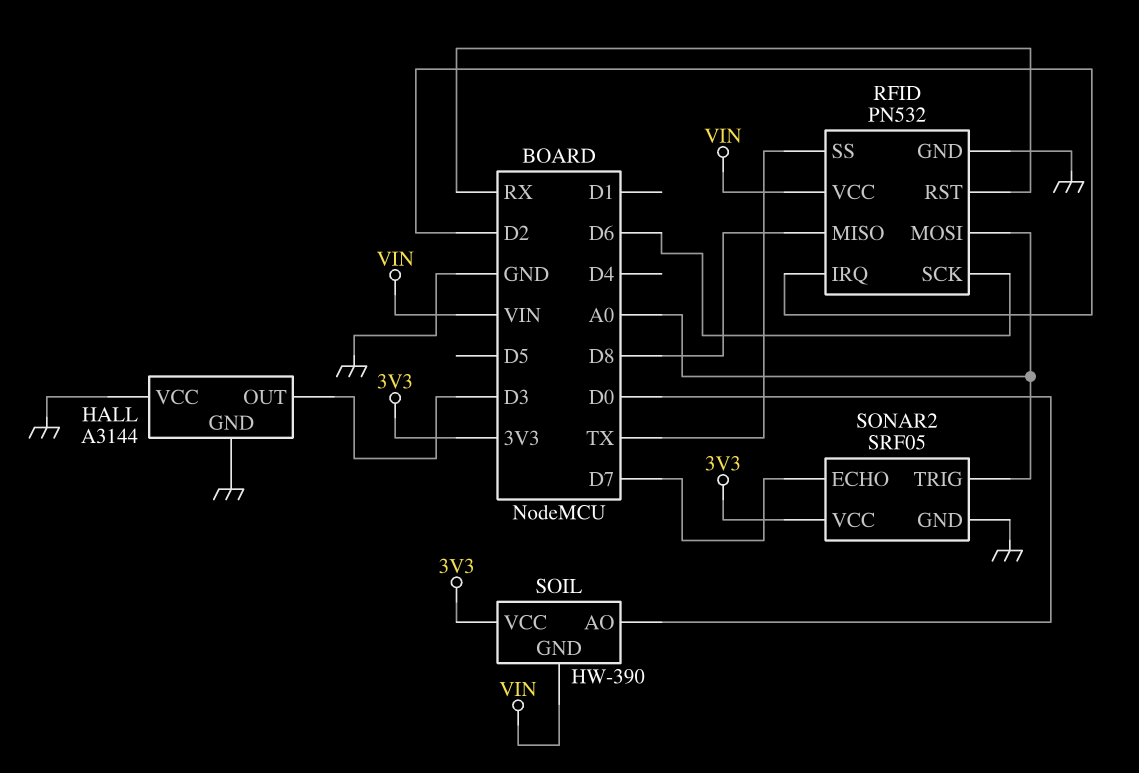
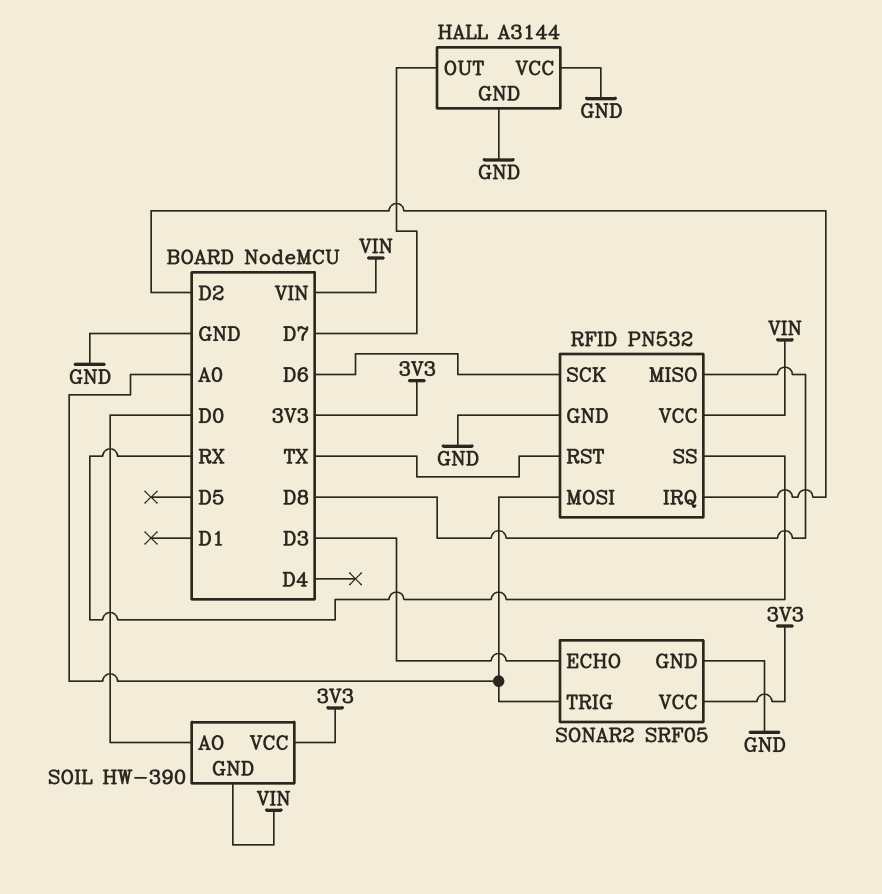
HALL pin OUT: D3 -> D7
RFID pin RST: RX -> TX
RFID pin SS: TX -> RX
SONAR2 pin ECHO: D7 -> D3

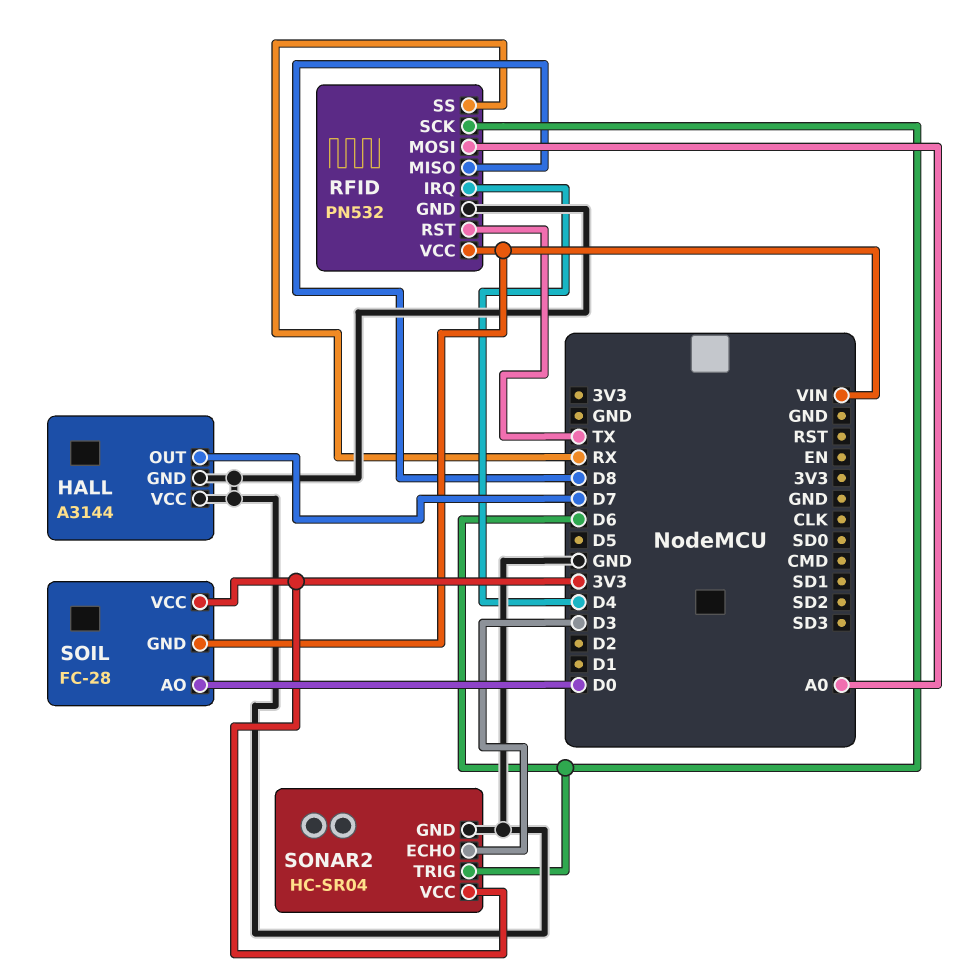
RFID pin IRQ: D2 -> D4
SOIL: HW-390 -> FC-28
SONAR2: SRF05 -> HC-SR04
SONAR2 pin TRIG: A0 -> D6

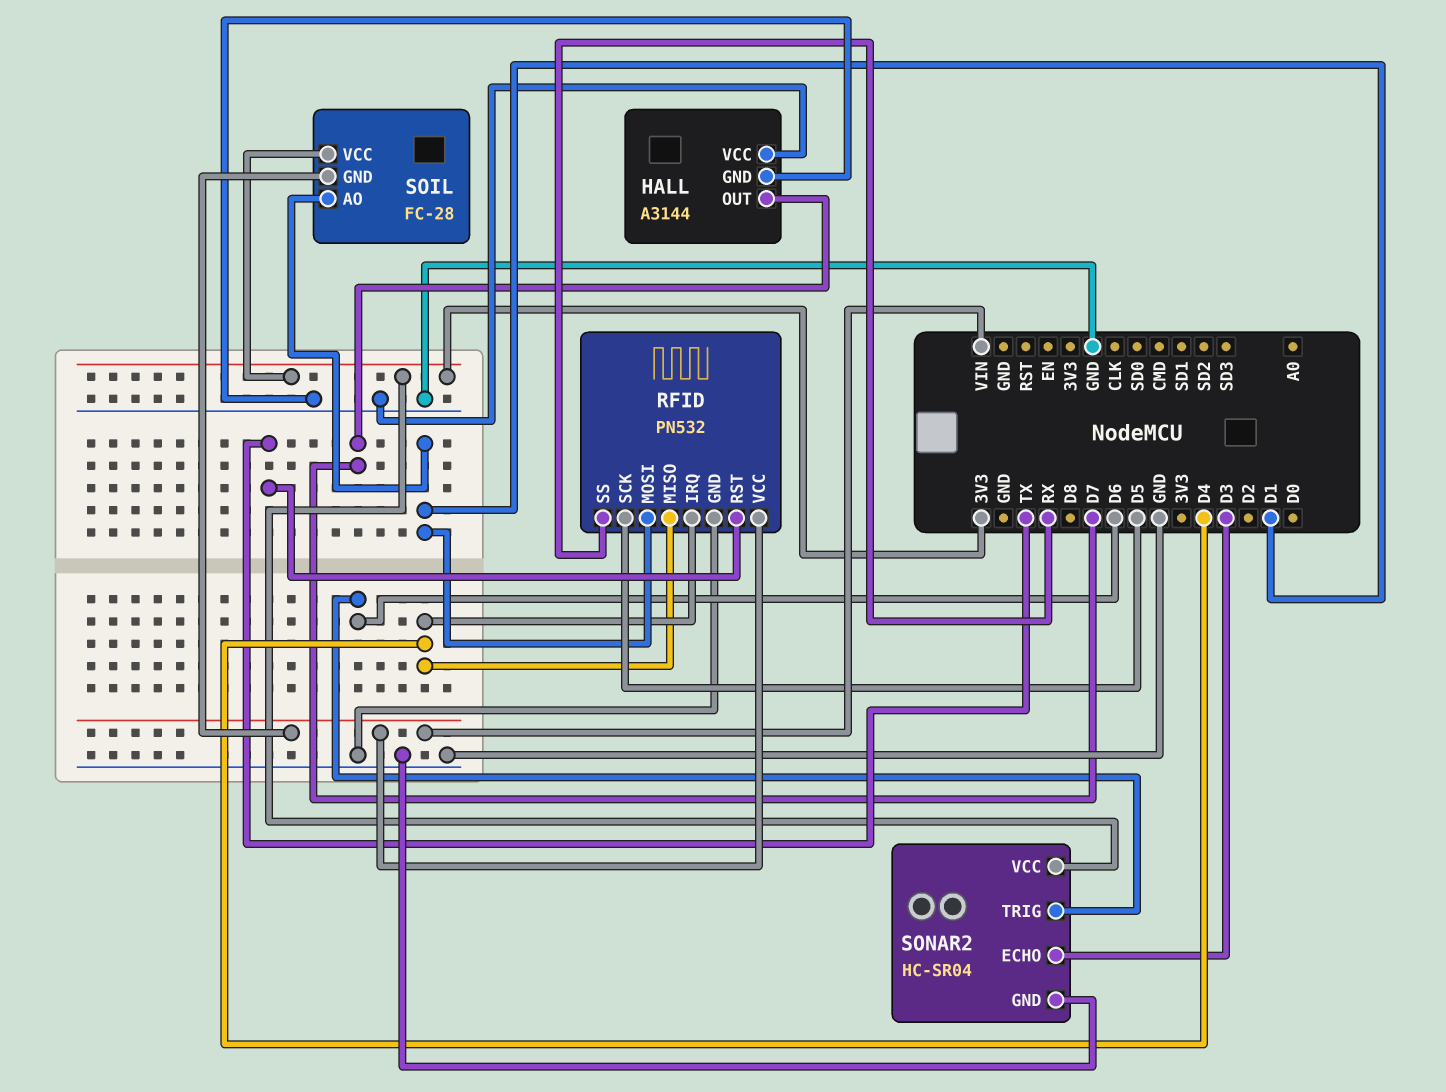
RFID pin MISO: D8 -> D4
RFID pin MOSI: A0 -> D1
RFID pin SCK: D6 -> D5
SOIL pin AO: D0 -> D1

